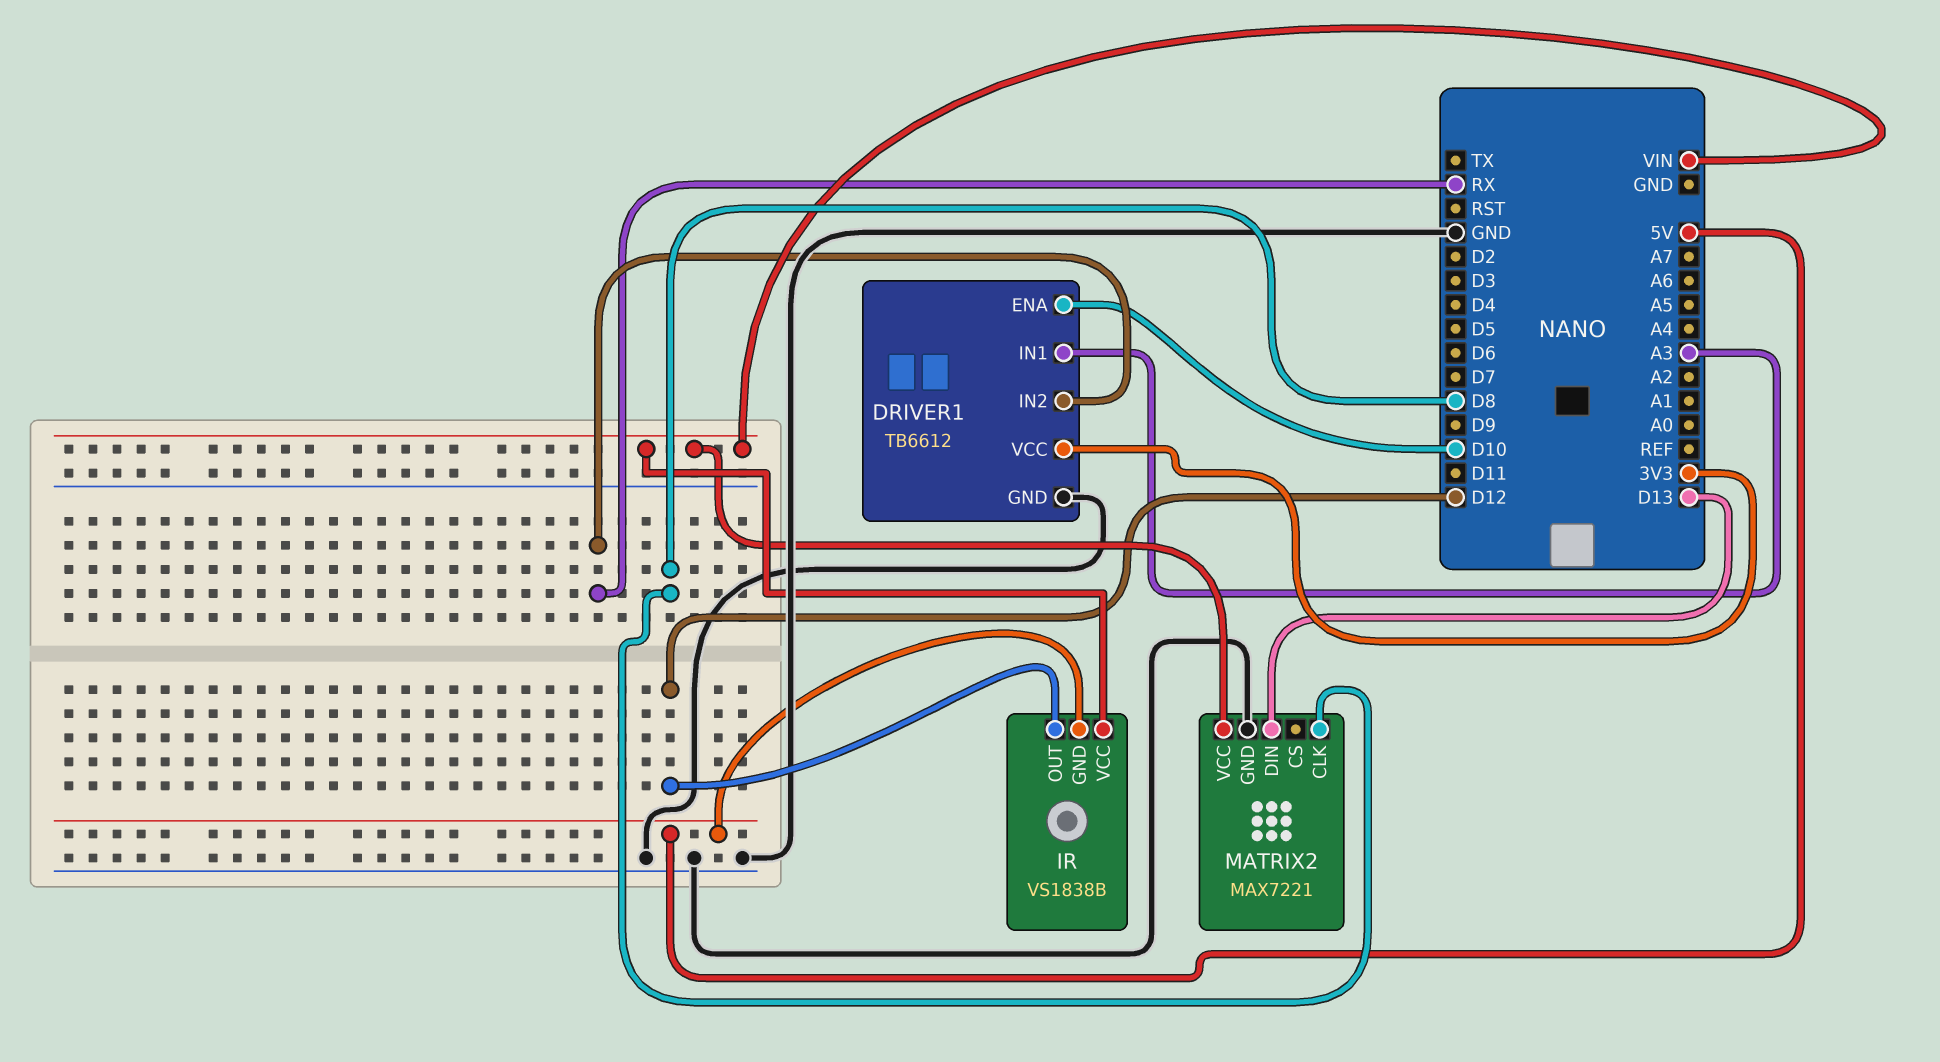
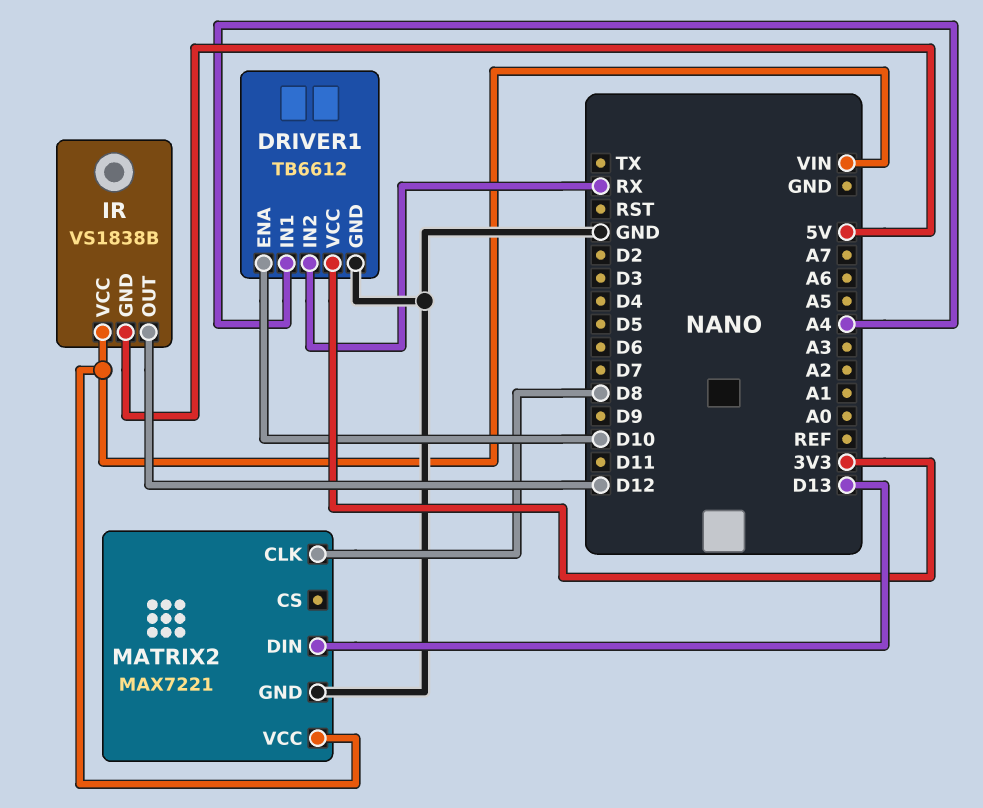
DRIVER1 pin IN1: A3 -> A4

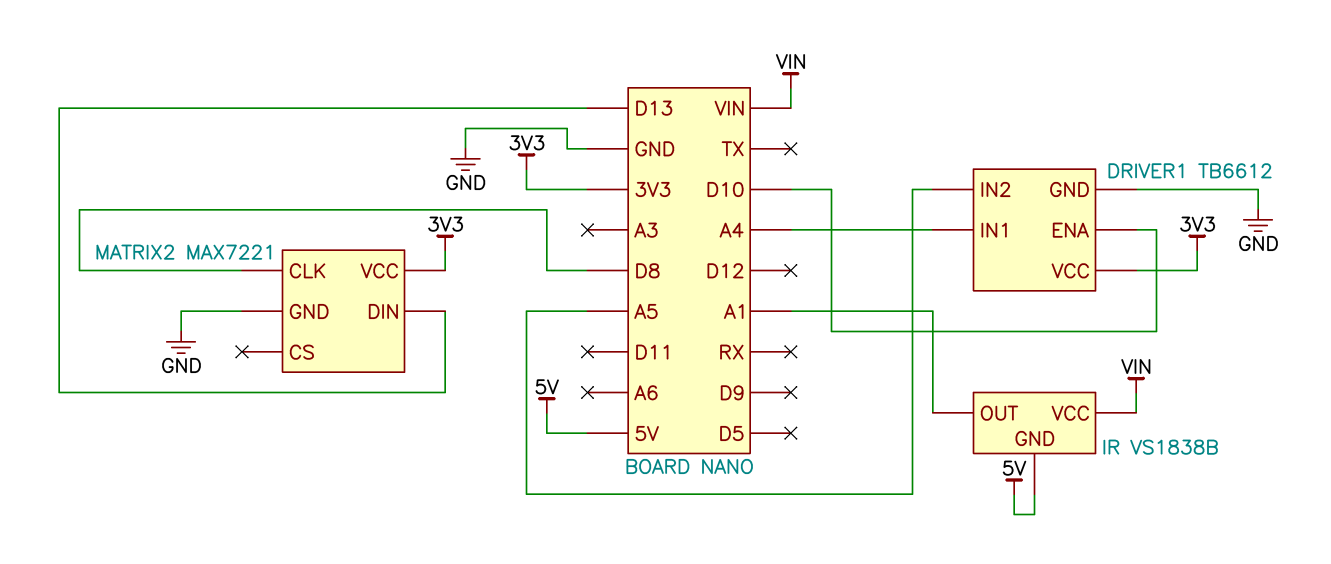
DRIVER1 pin IN2: RX -> A5
IR pin OUT: D12 -> A1
MATRIX2 pin VCC: VIN -> 3V3

